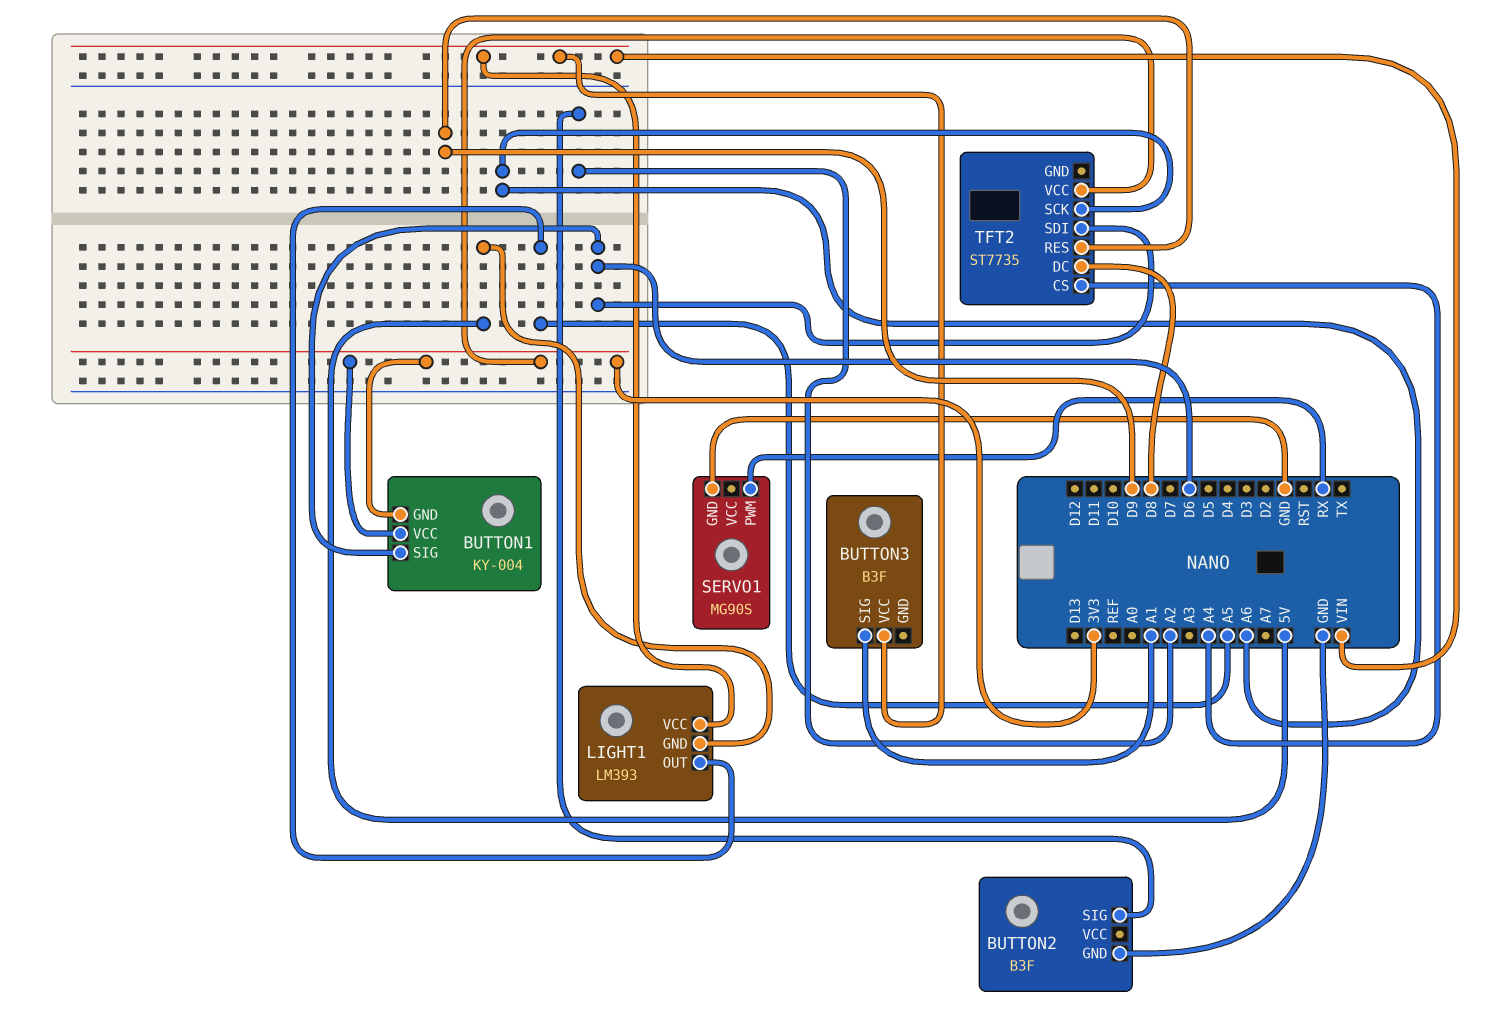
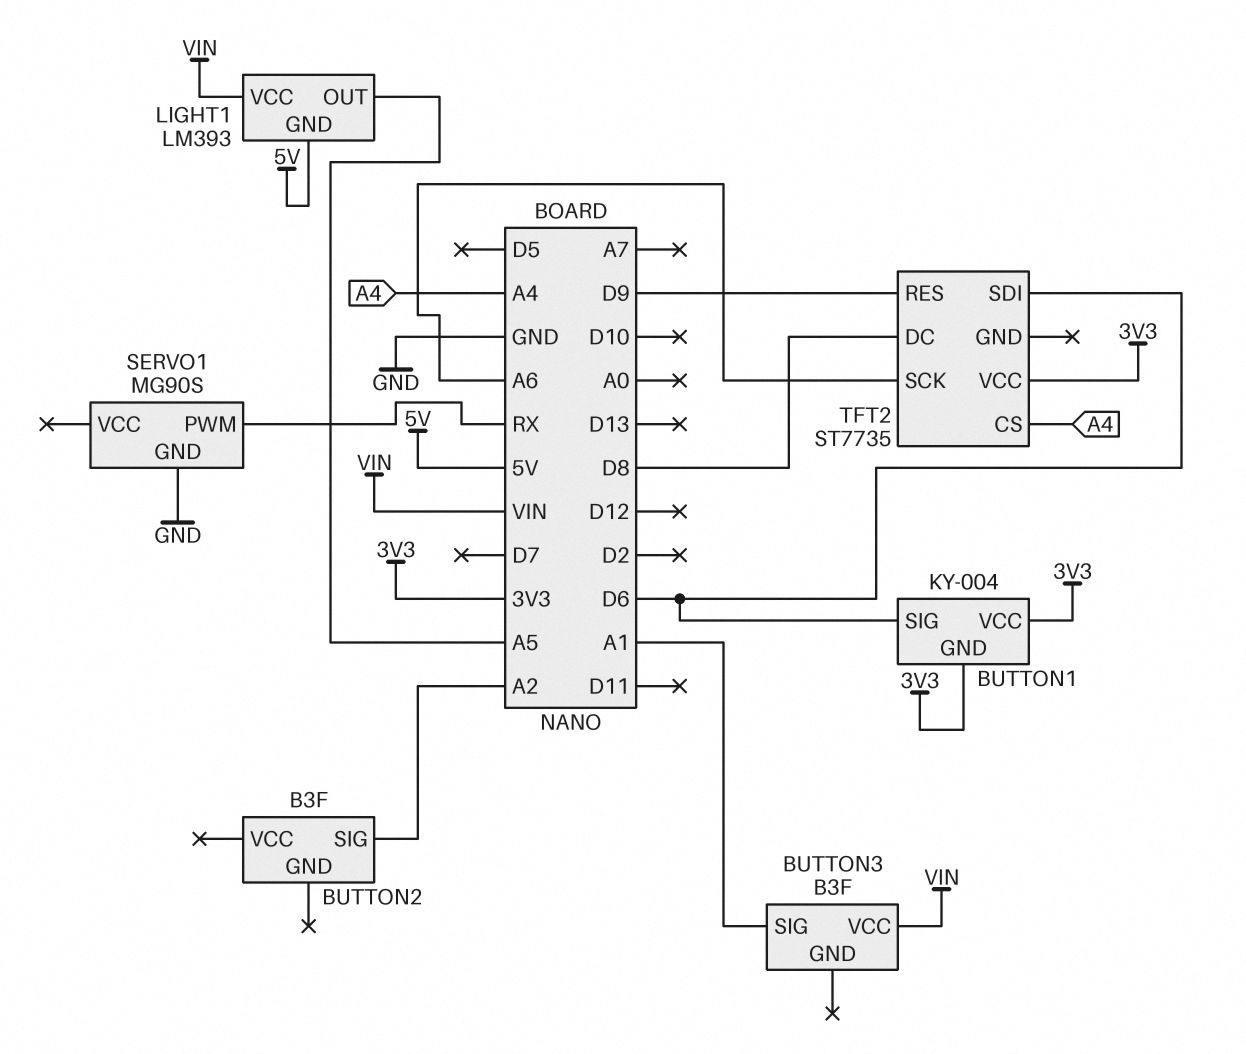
BUTTON2 pin GND: GND -> none

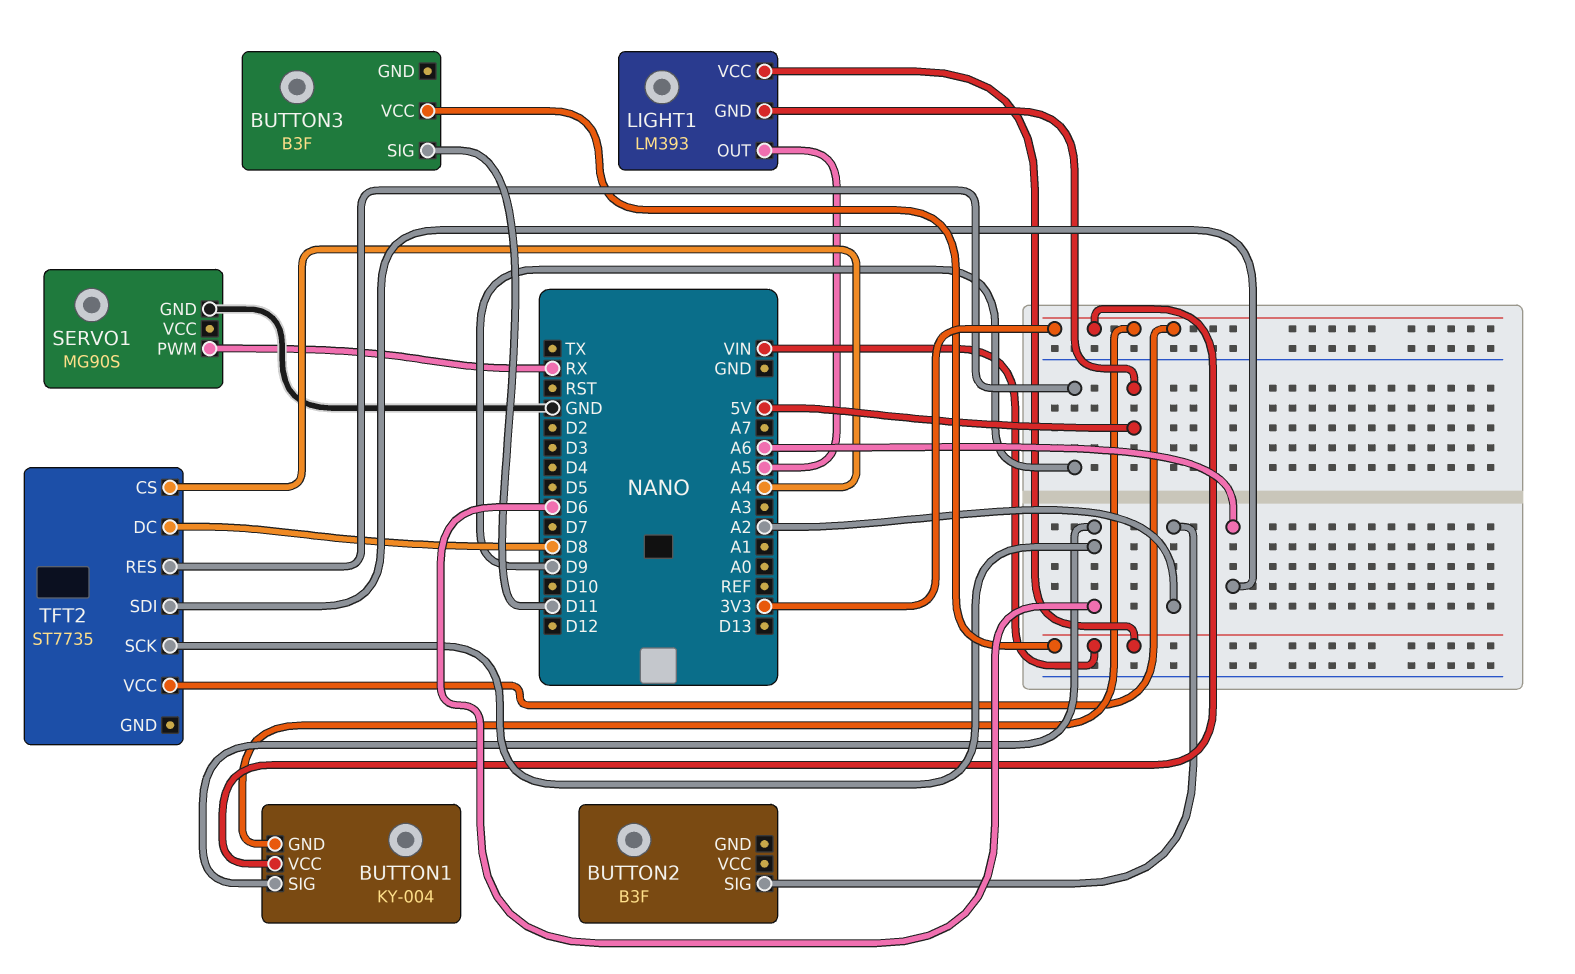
BUTTON3 pin SIG: A1 -> D11
TFT2 pin SCK: A6 -> D6
TFT2 pin SDI: D6 -> A6

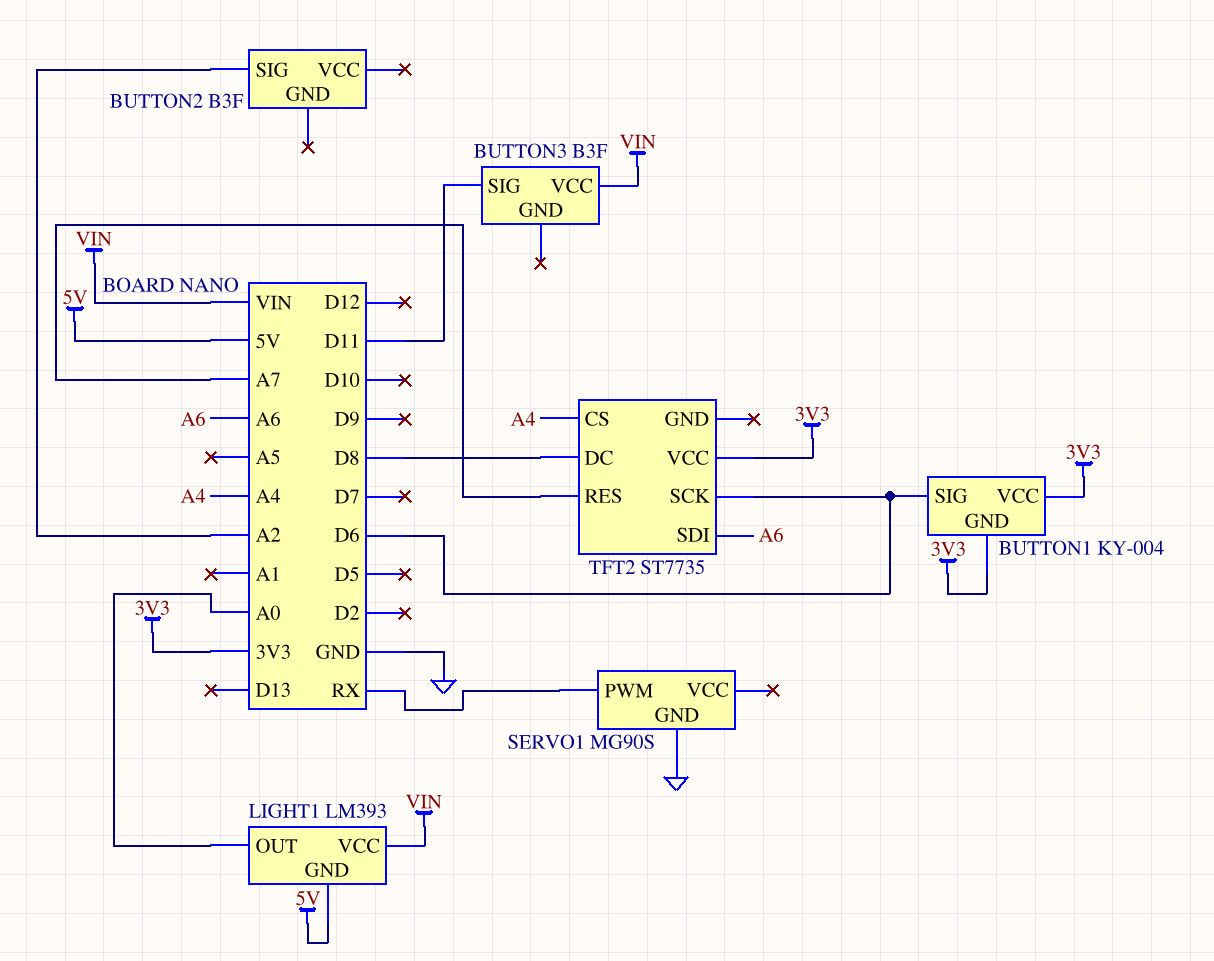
LIGHT1 pin OUT: A5 -> A0
TFT2 pin RES: D9 -> A7

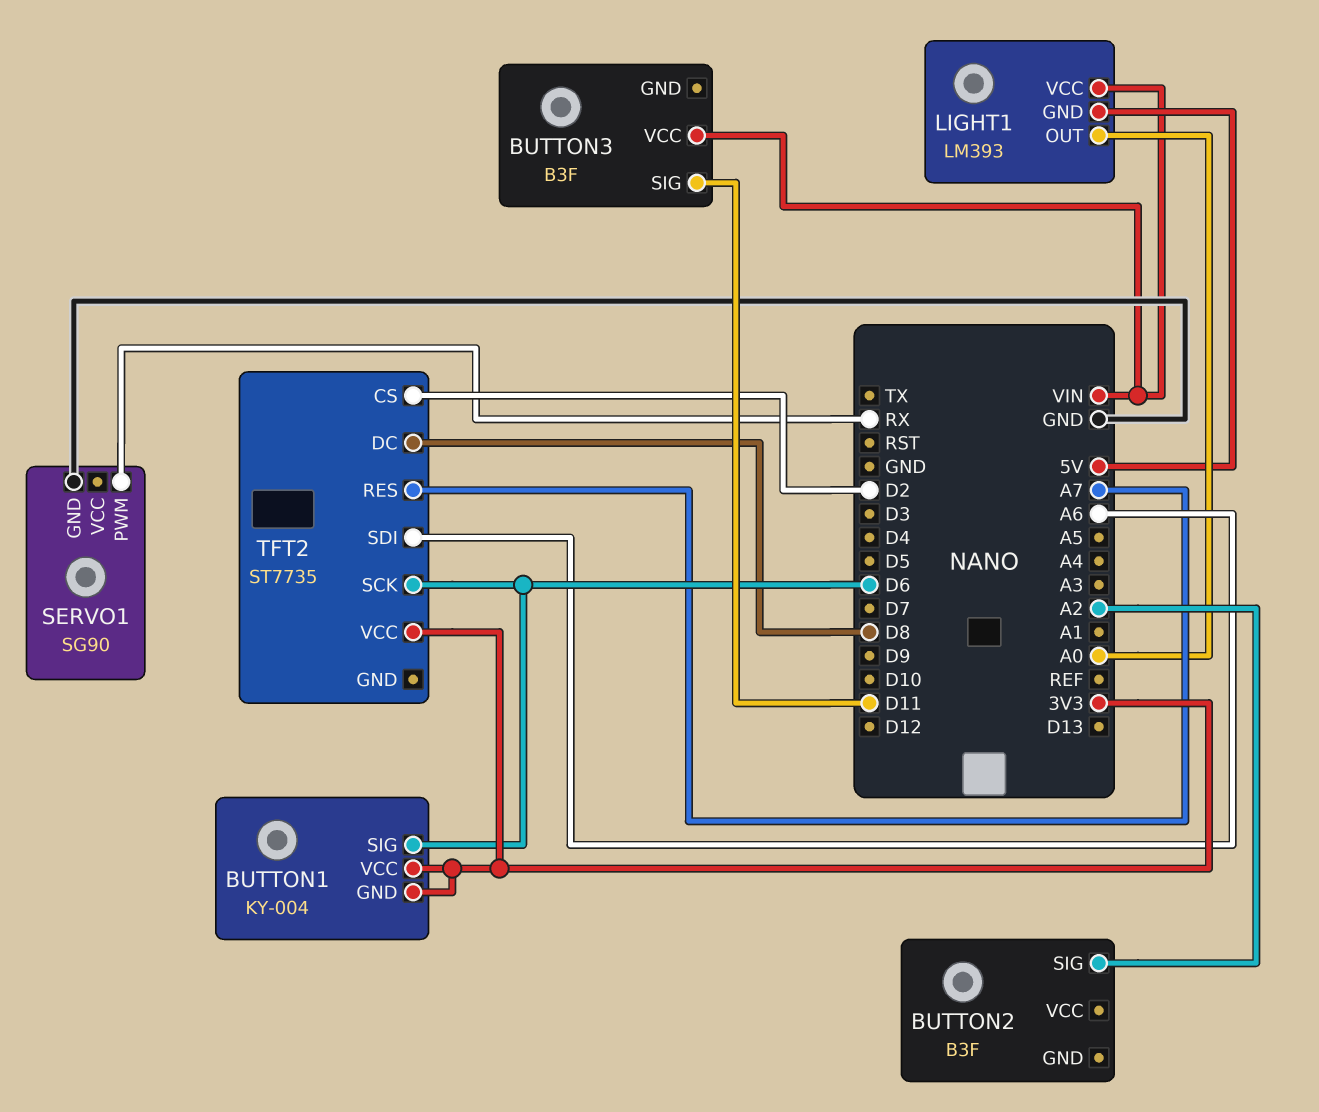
SERVO1: MG90S -> SG90
TFT2 pin CS: A4 -> D2

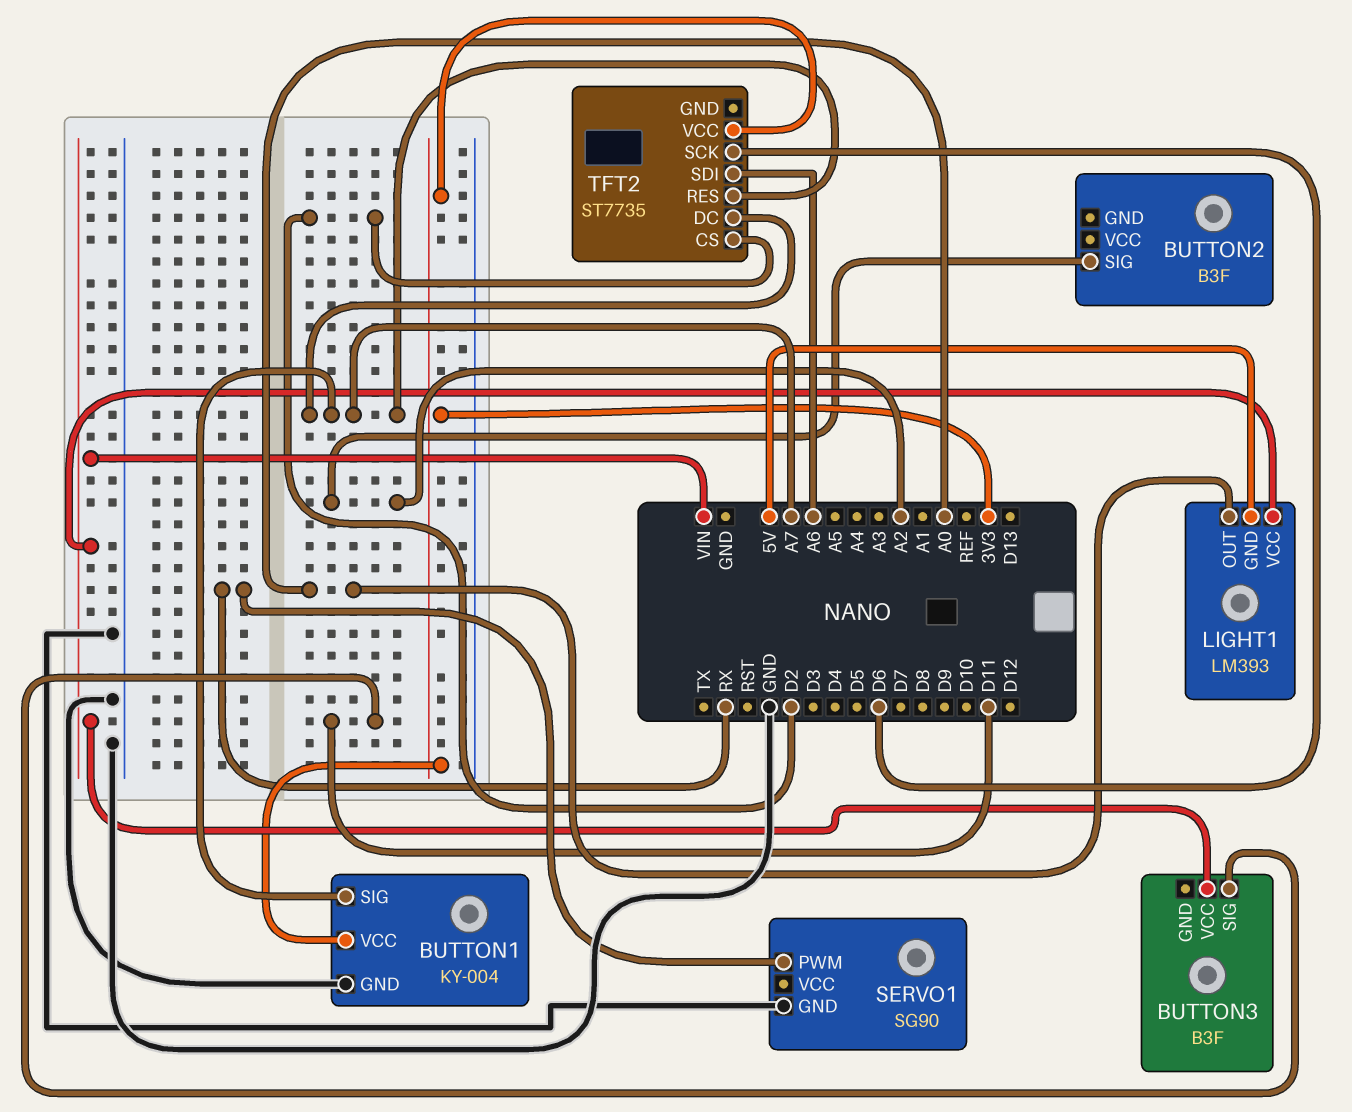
BUTTON1 pin GND: 3V3 -> GND
BUTTON1 pin SIG: D6 -> A7
TFT2 pin DC: D8 -> A7

